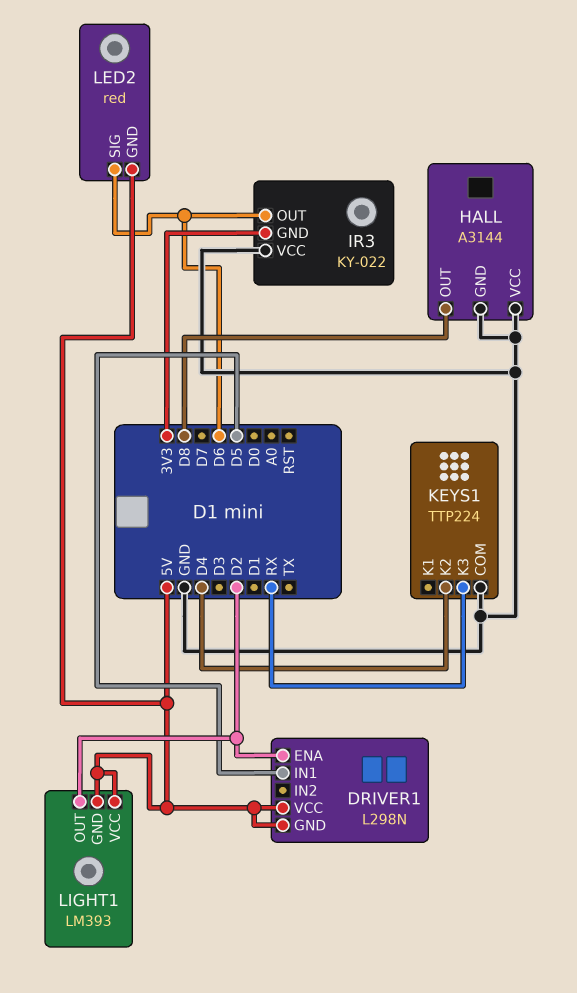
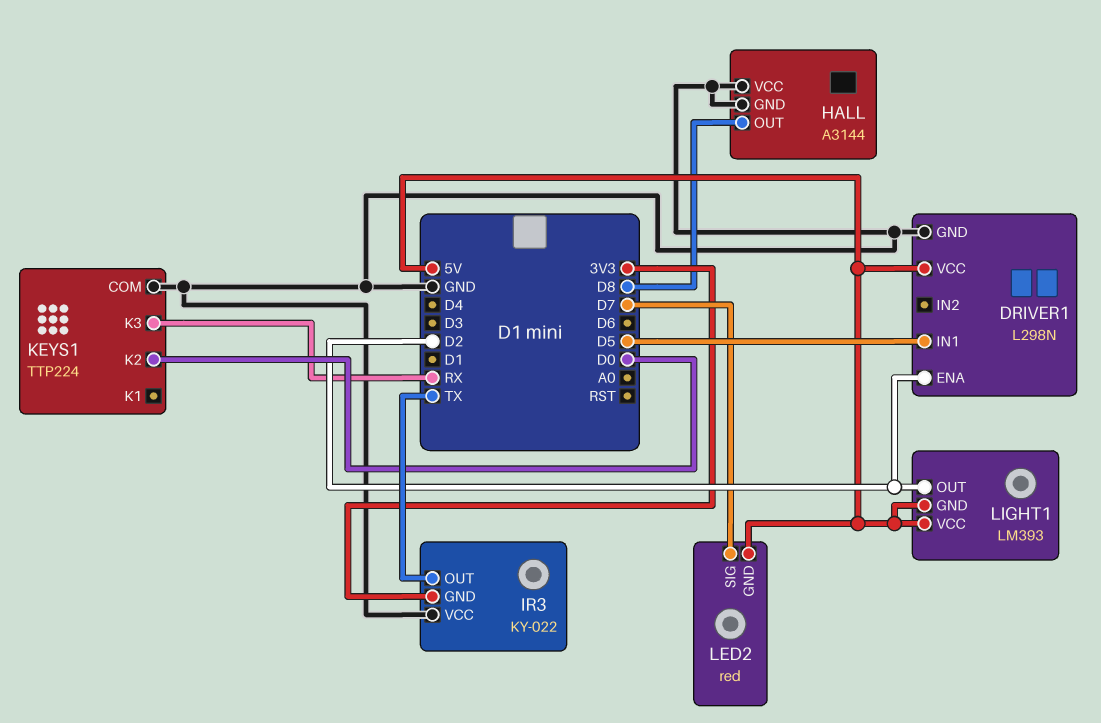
DRIVER1 pin GND: 5V -> GND
IR3 pin OUT: D6 -> TX
KEYS1 pin K2: D4 -> D0
LED2 pin SIG: D6 -> D7

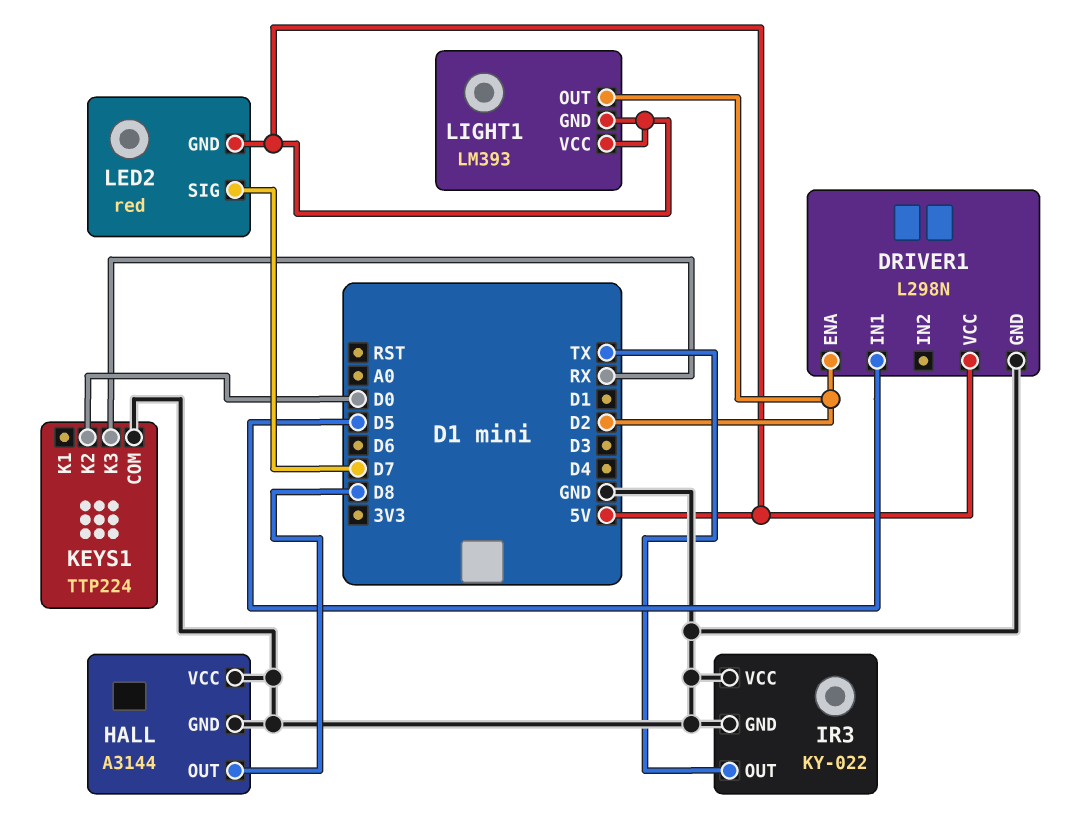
IR3 pin GND: 3V3 -> GND

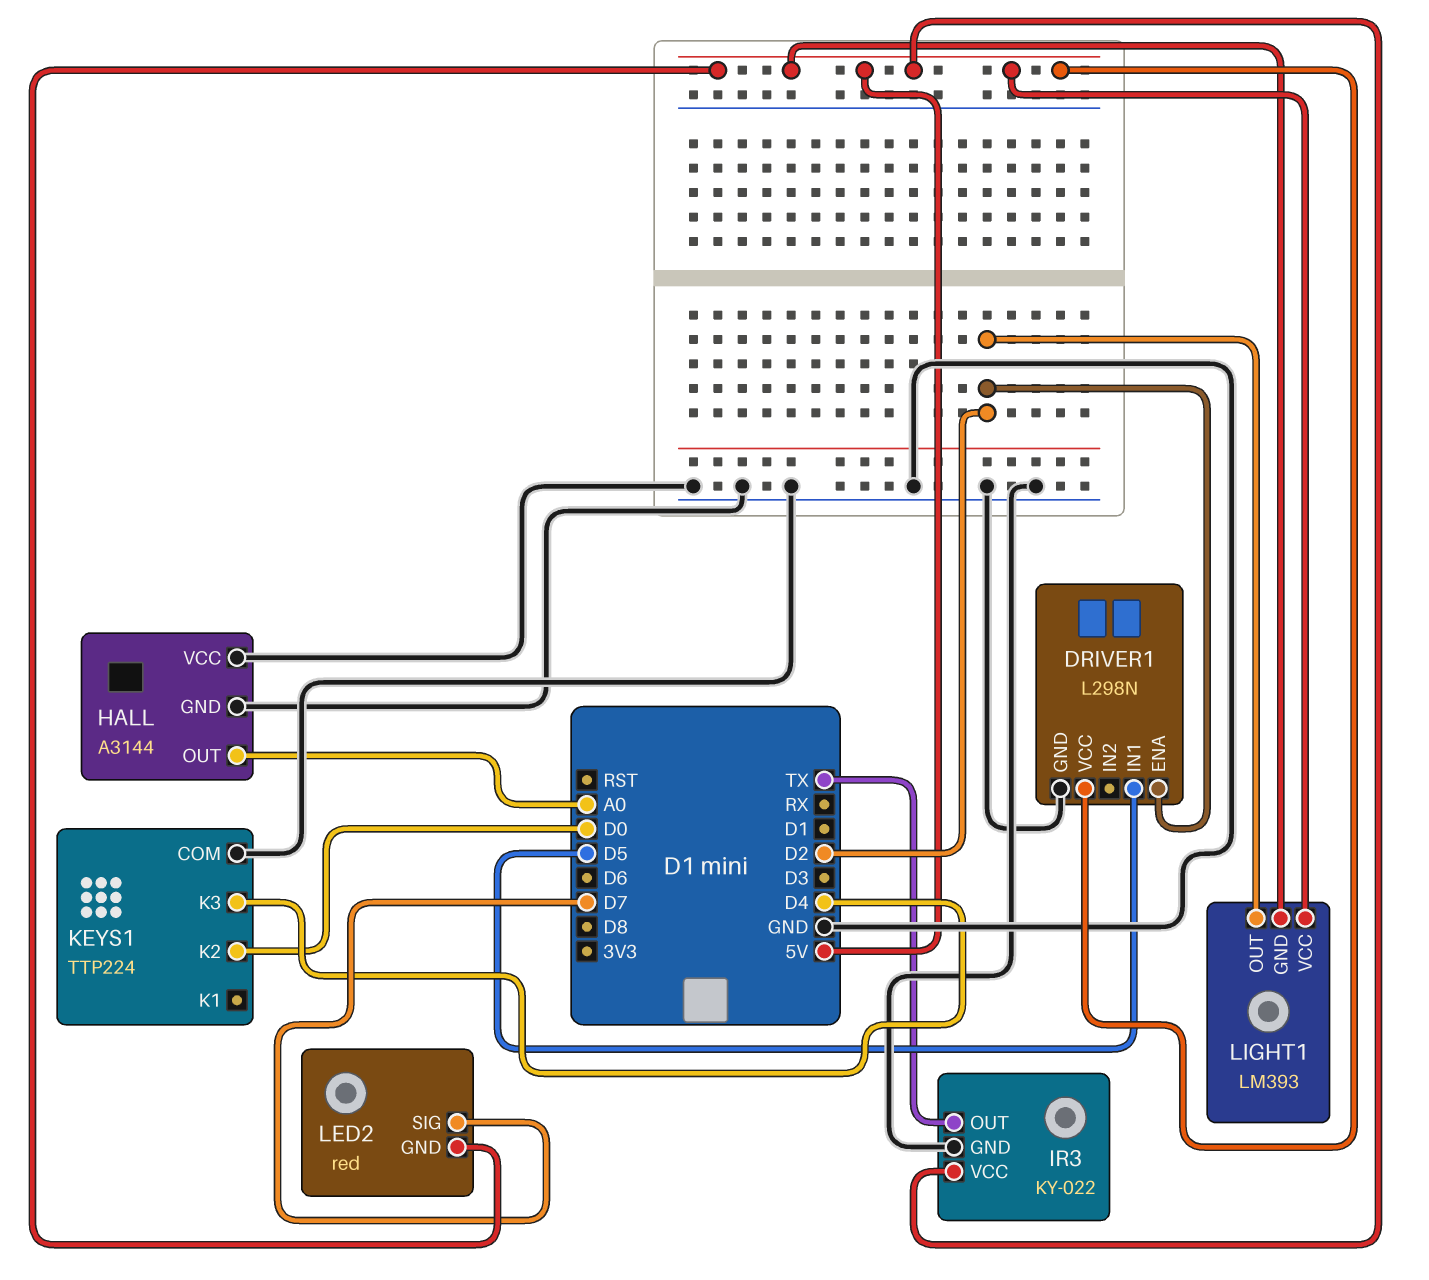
HALL pin OUT: D8 -> A0
IR3 pin VCC: GND -> 5V
KEYS1 pin K3: RX -> D4

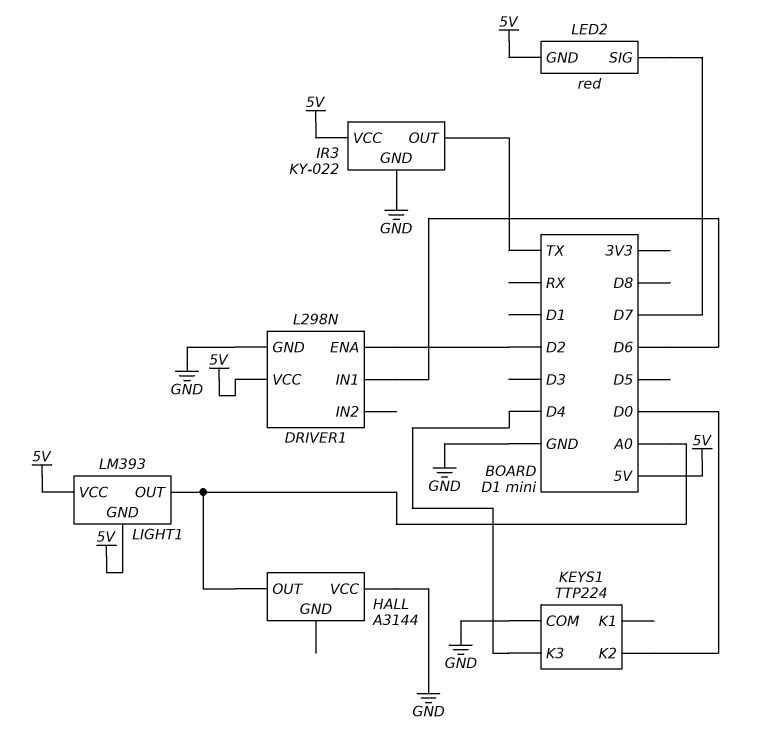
DRIVER1 pin IN1: D5 -> D6
HALL pin GND: GND -> none
LIGHT1 pin OUT: D2 -> A0

